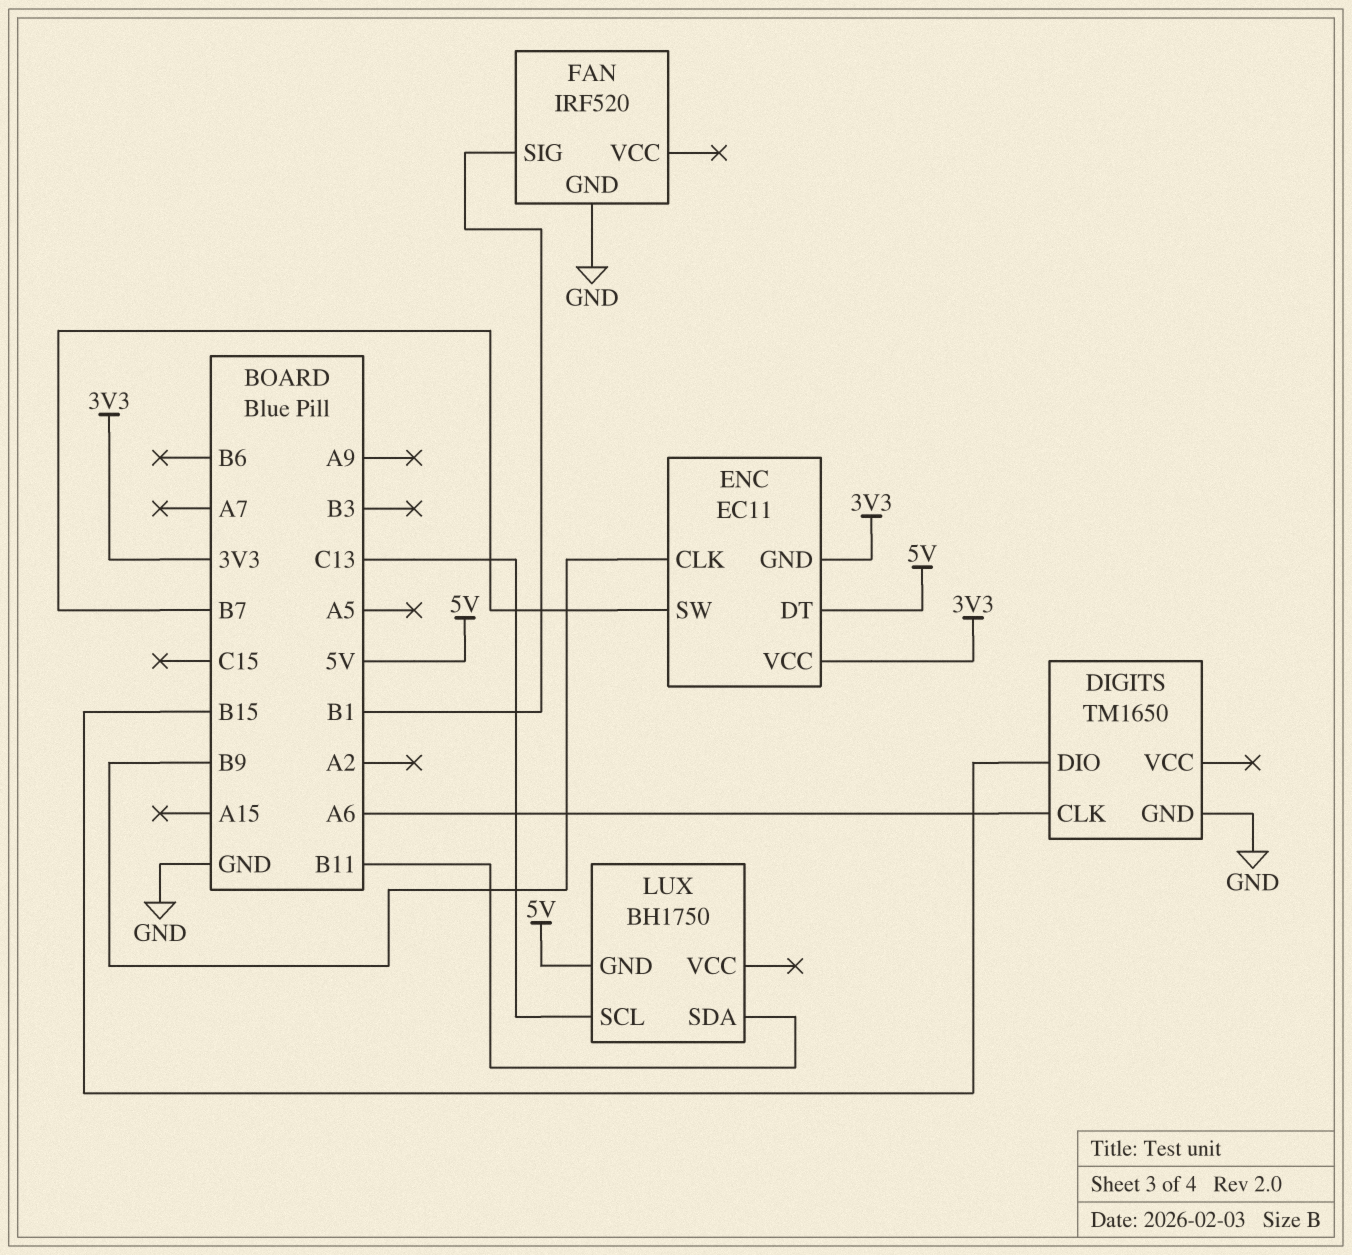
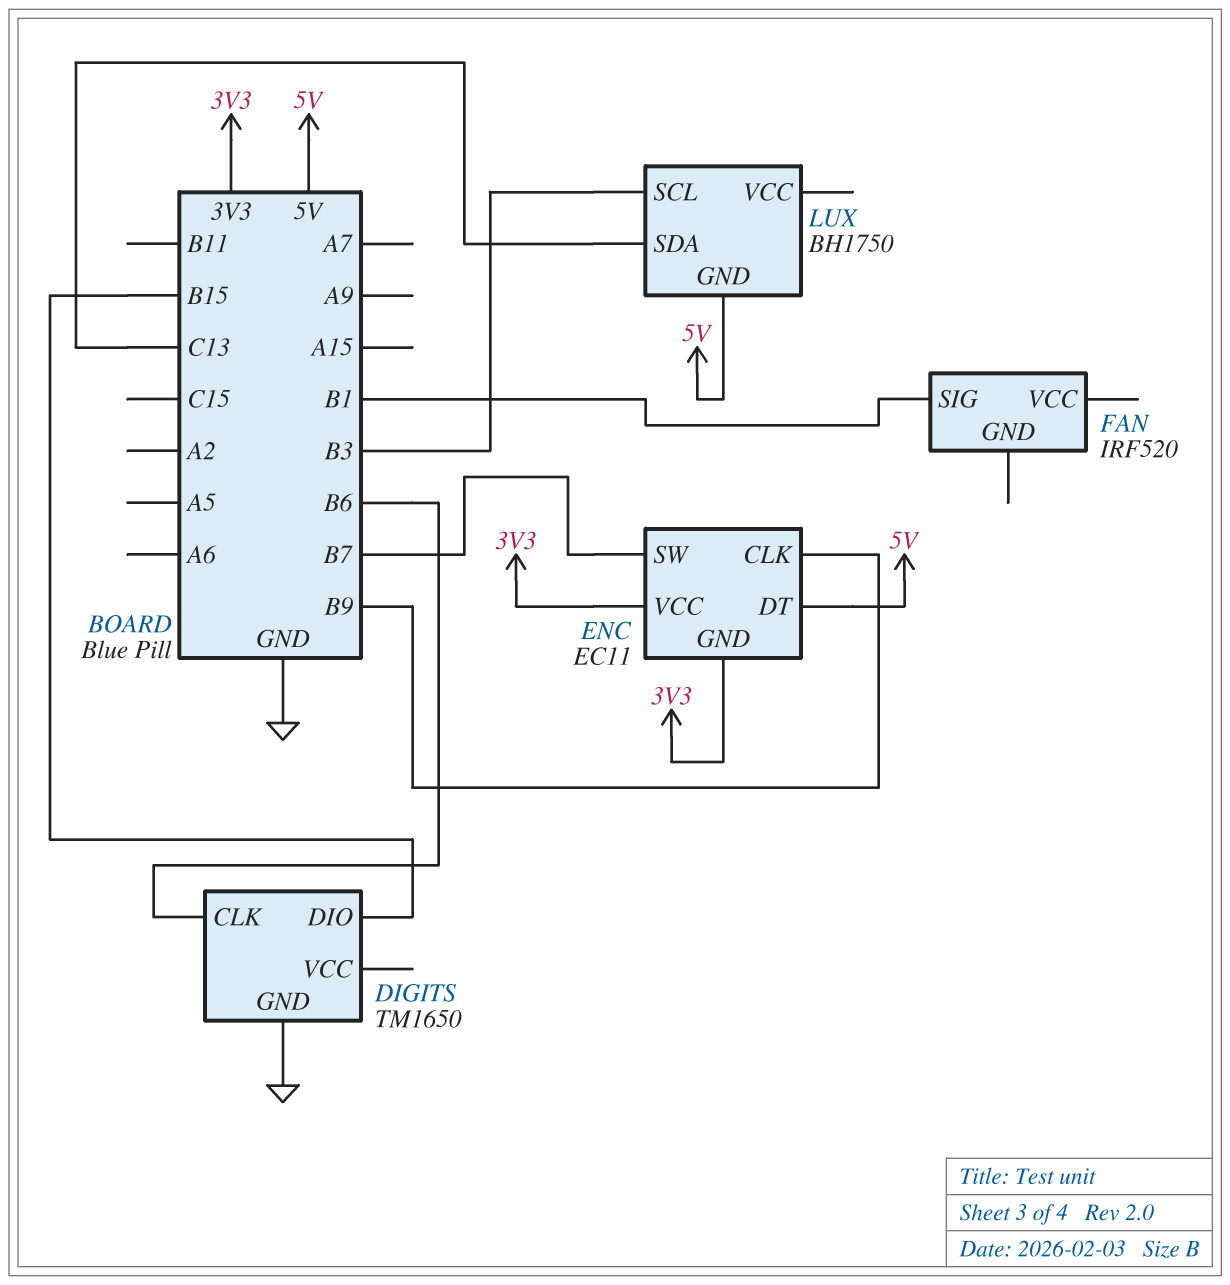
DIGITS pin CLK: A6 -> B6
FAN pin GND: GND -> none
LUX pin SCL: C13 -> B3
LUX pin SDA: B11 -> C13

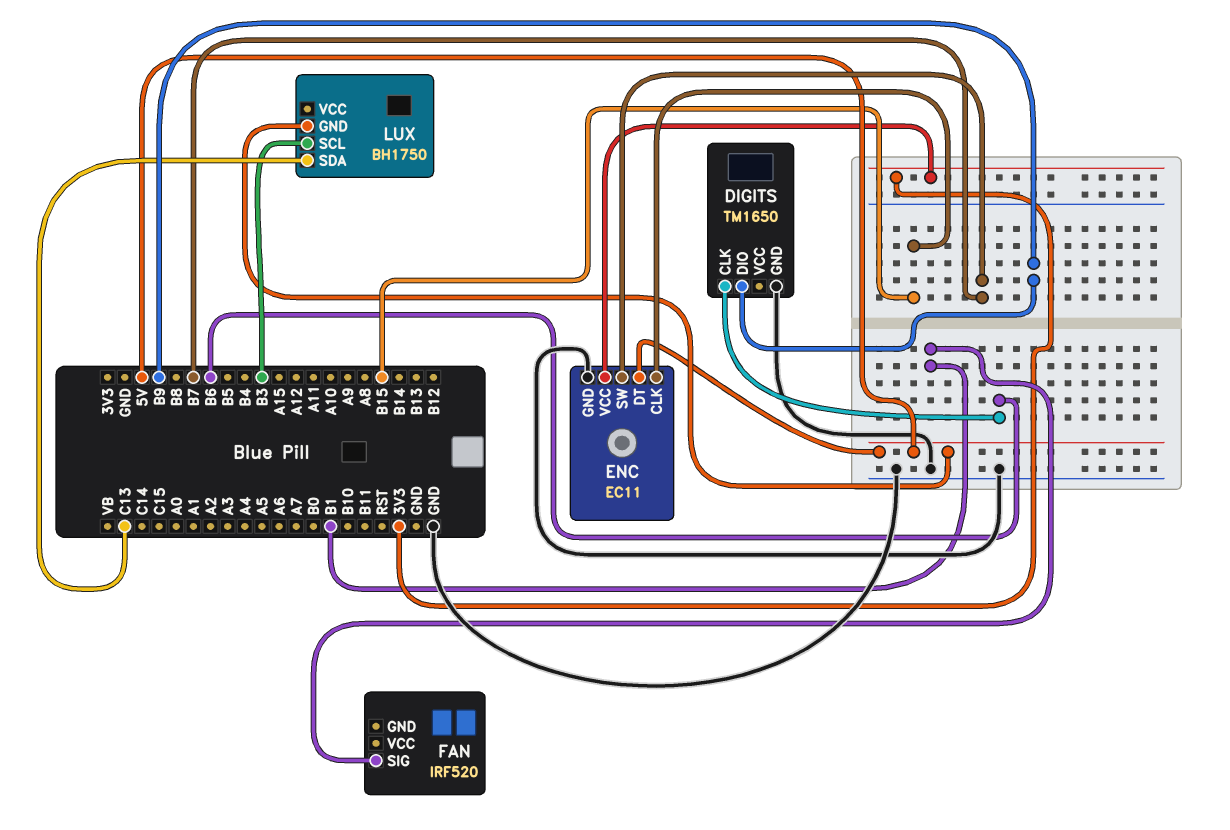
DIGITS pin DIO: B15 -> B9
ENC pin CLK: B9 -> B15
ENC pin GND: 3V3 -> GND

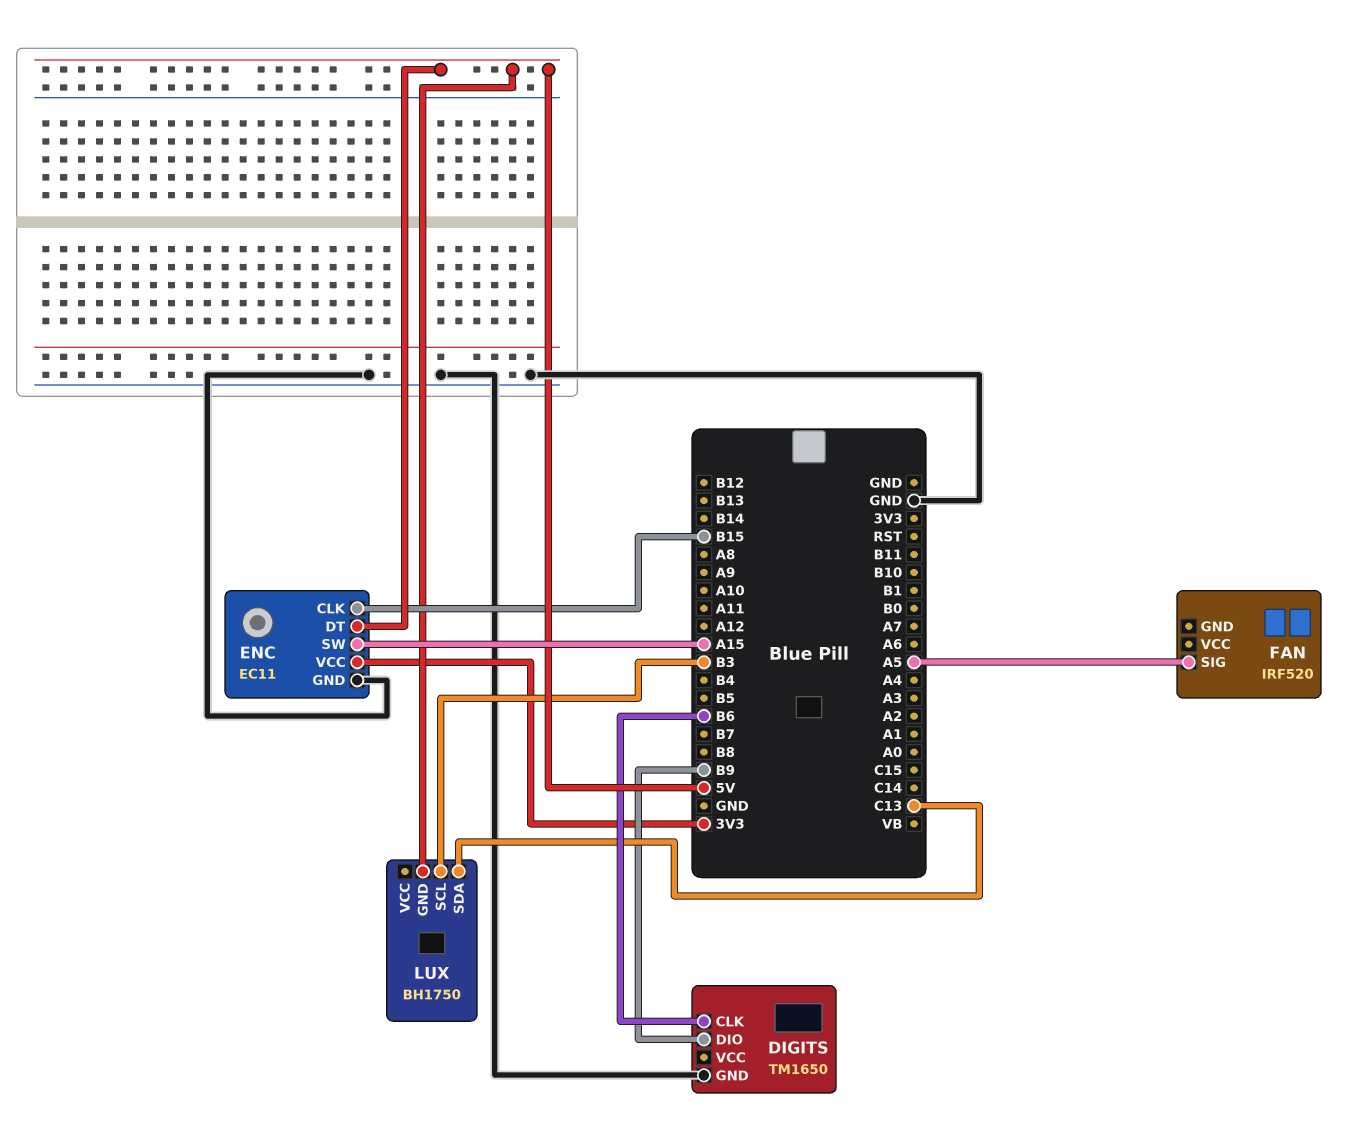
ENC pin SW: B7 -> A15
FAN pin SIG: B1 -> A5

